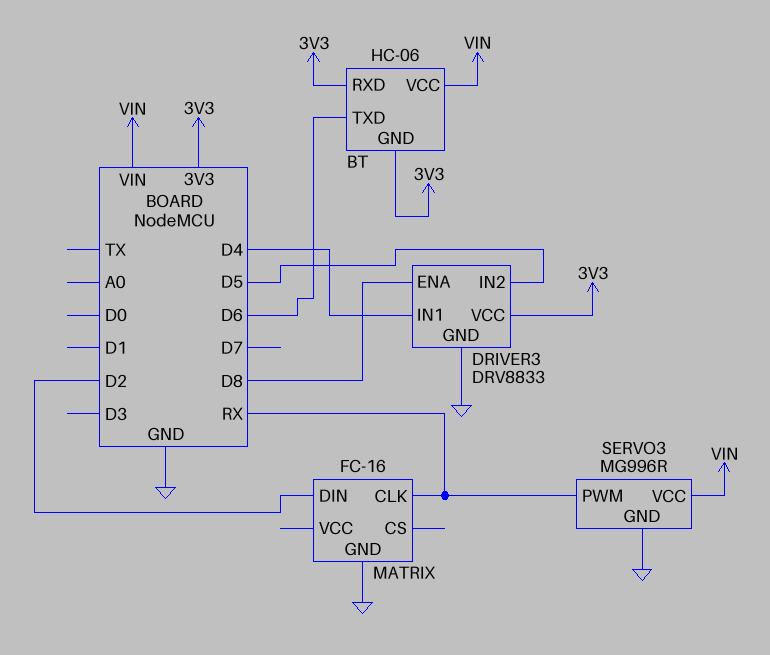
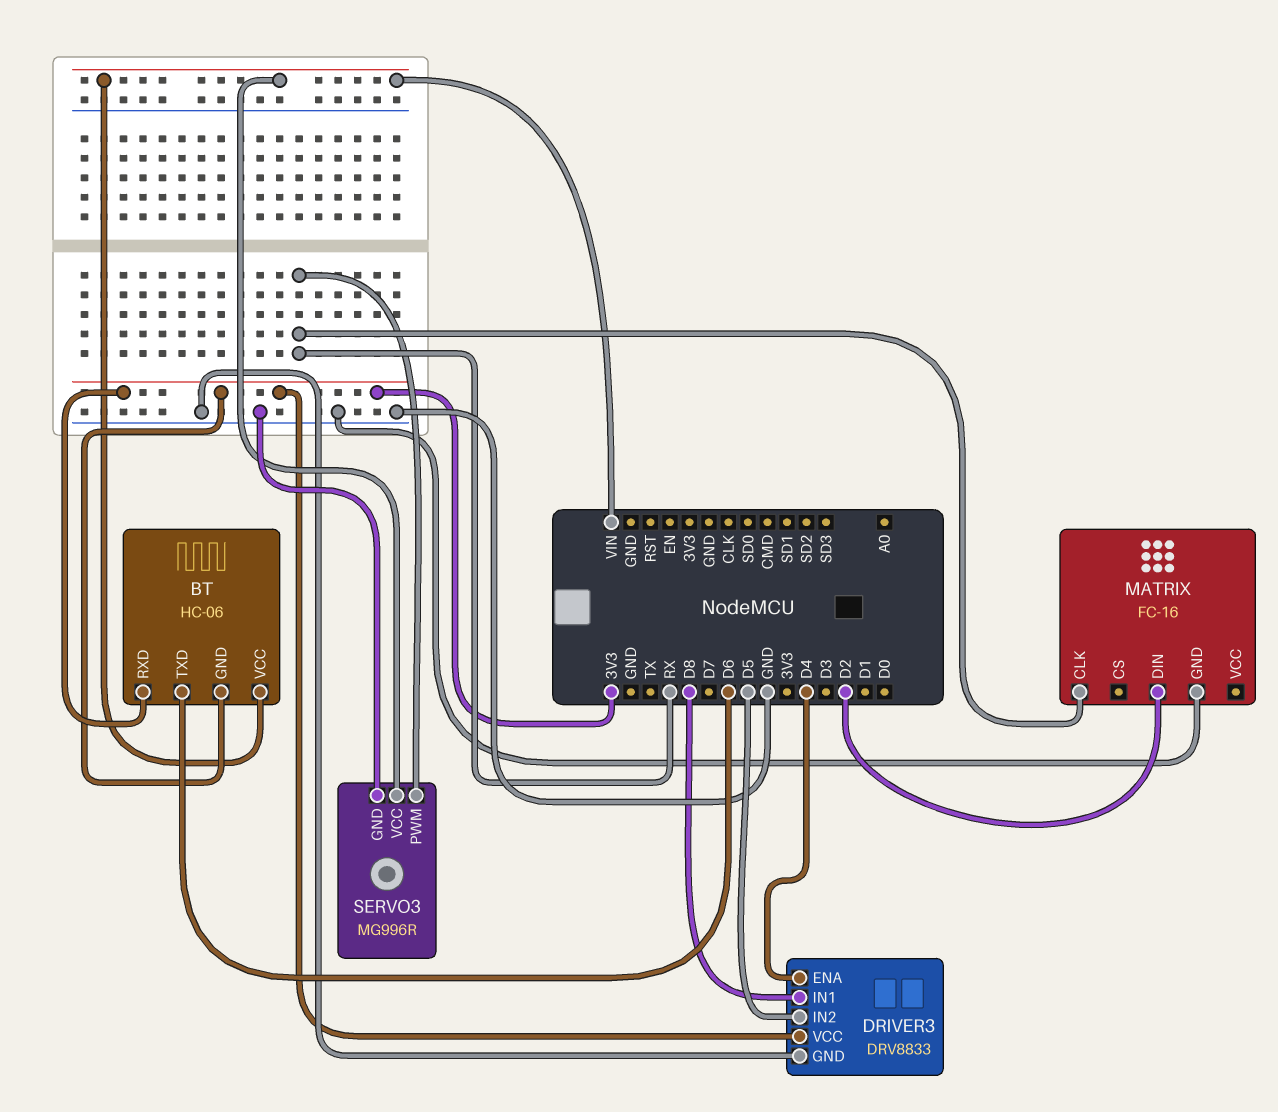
DRIVER3 pin ENA: D8 -> D4
DRIVER3 pin IN1: D4 -> D8

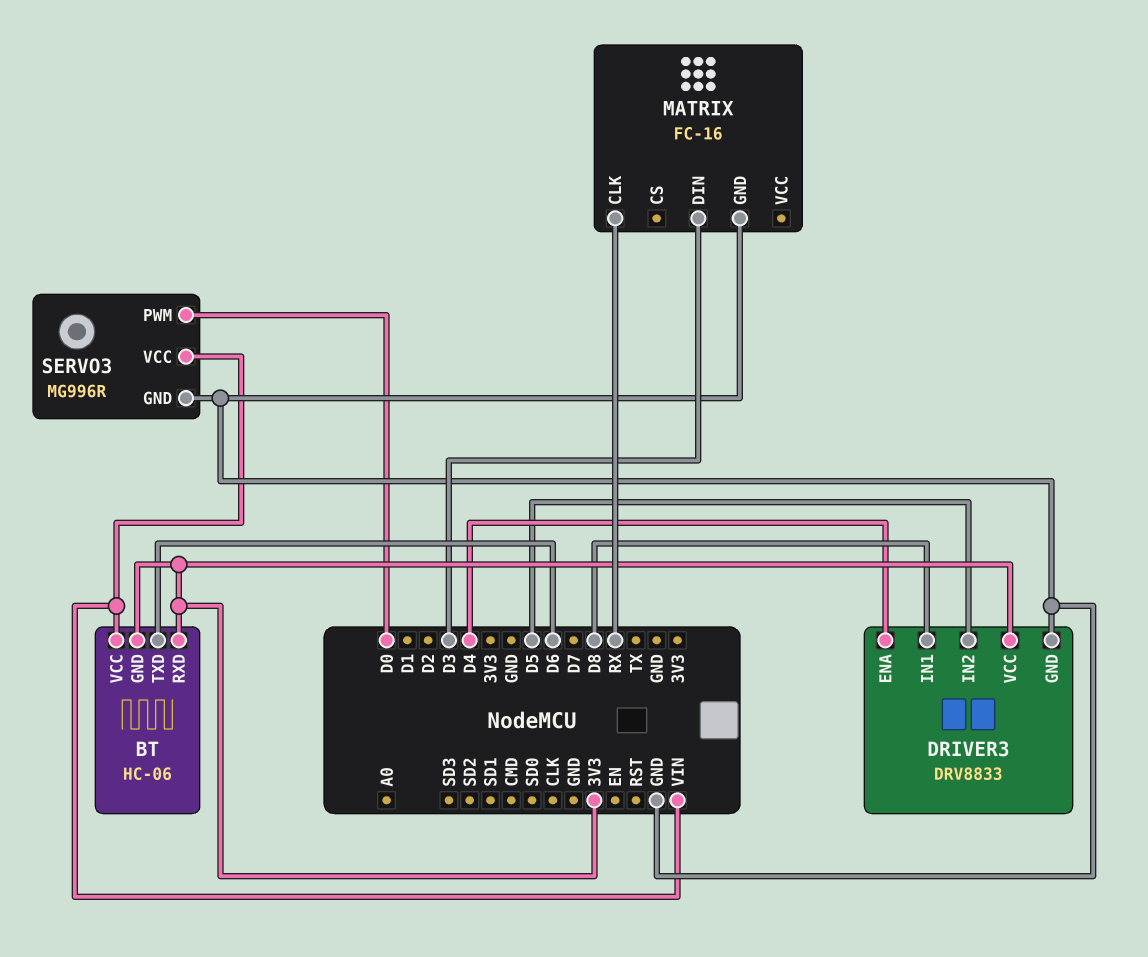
MATRIX pin DIN: D2 -> D3
SERVO3 pin PWM: RX -> D0

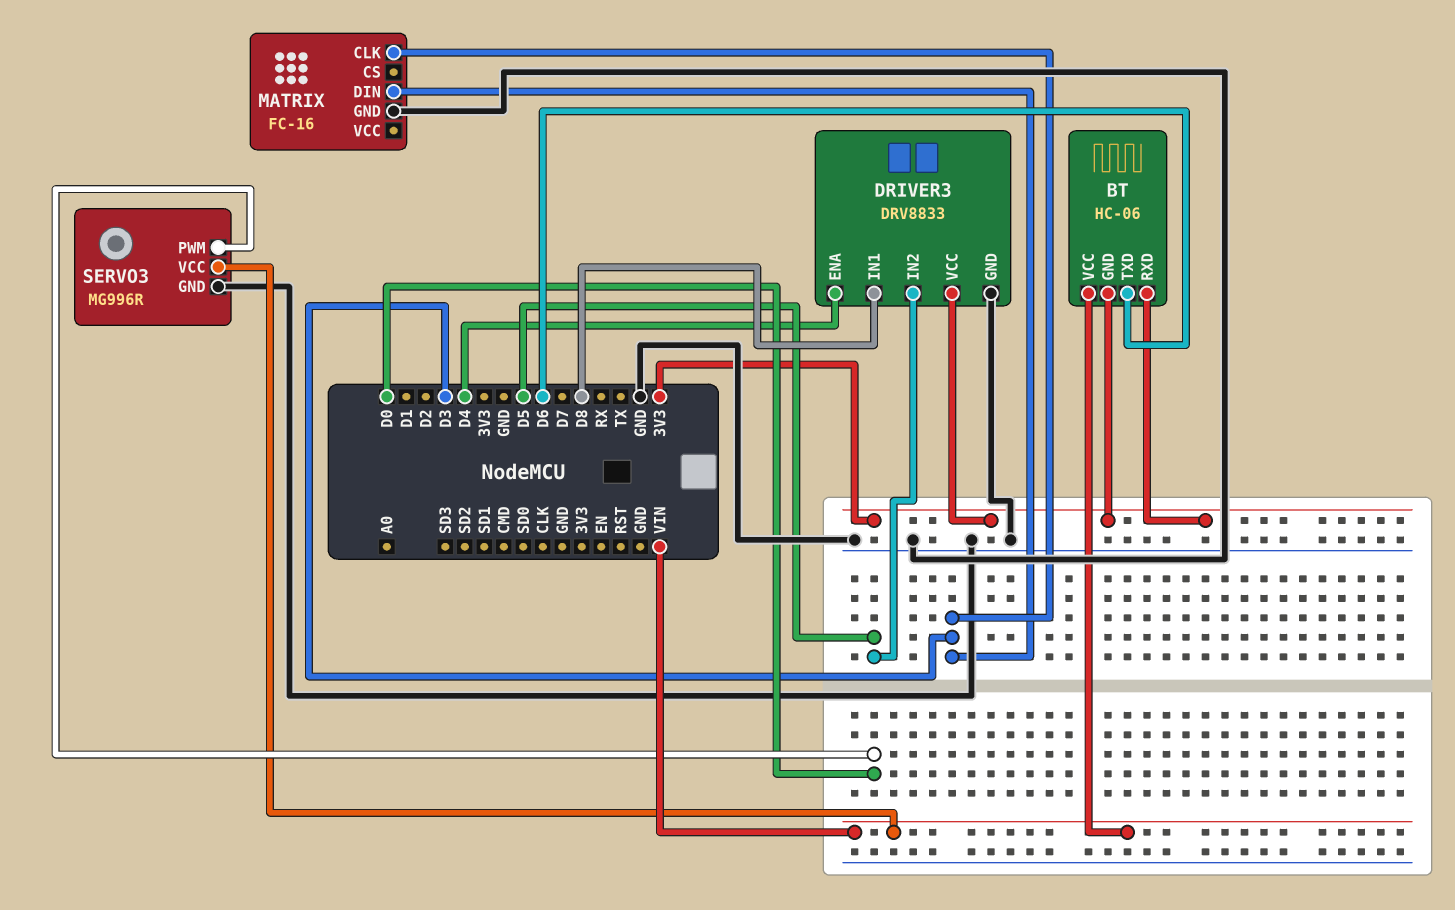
MATRIX pin CLK: RX -> D3

